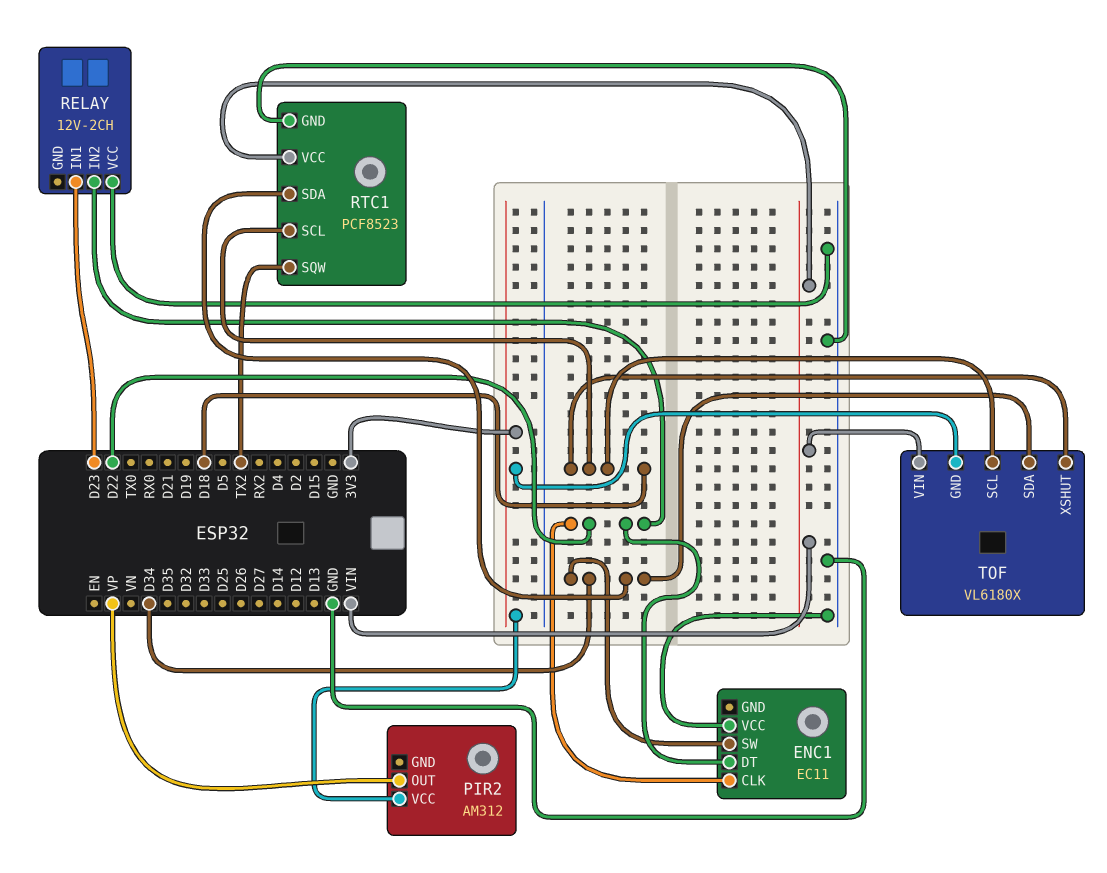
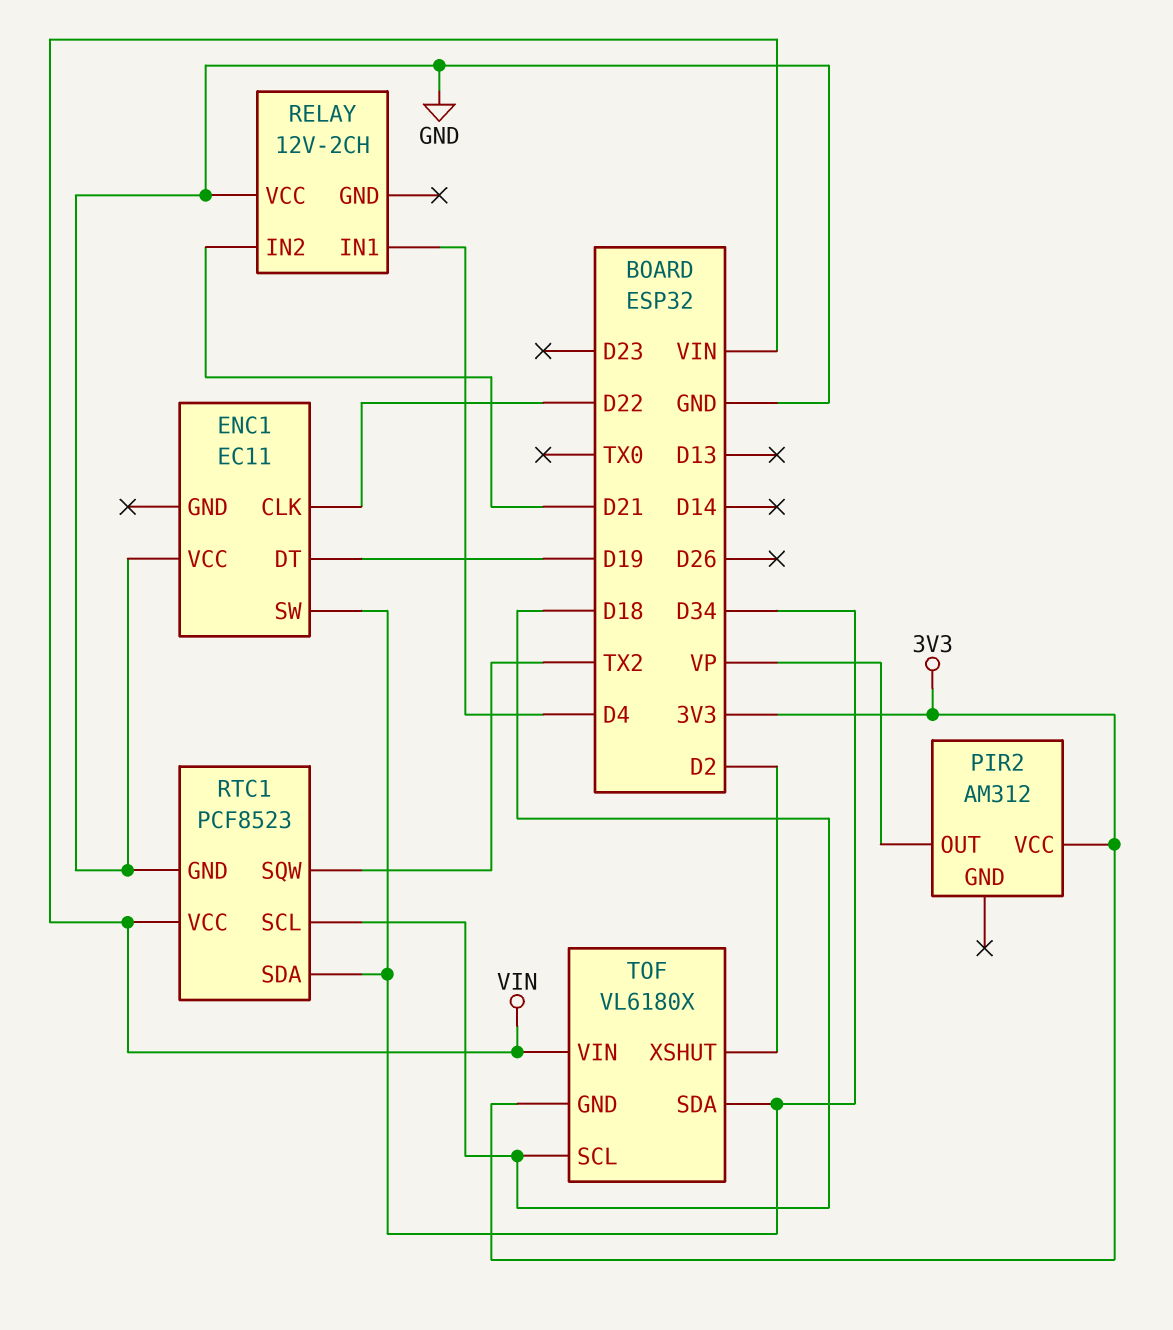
ENC1 pin DT: D22 -> D19
RELAY pin IN1: D23 -> D4
RELAY pin IN2: D22 -> D21
TOF pin XSHUT: D18 -> D2

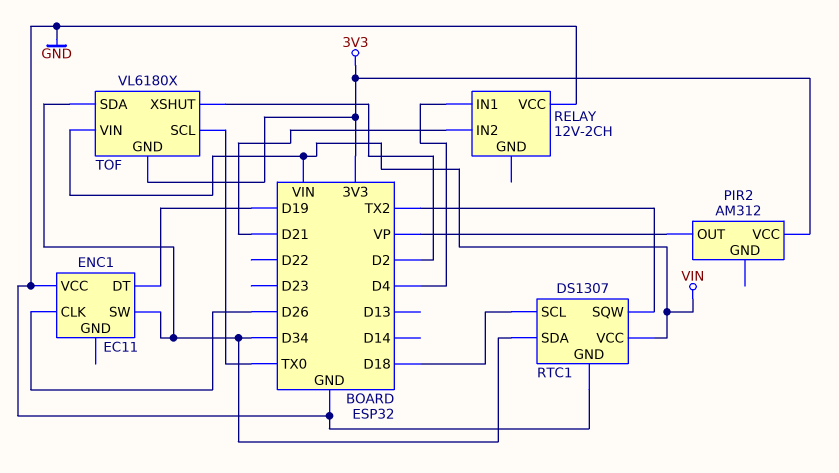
ENC1 pin CLK: D22 -> D26
RTC1: PCF8523 -> DS1307
TOF pin SCL: D18 -> TX0

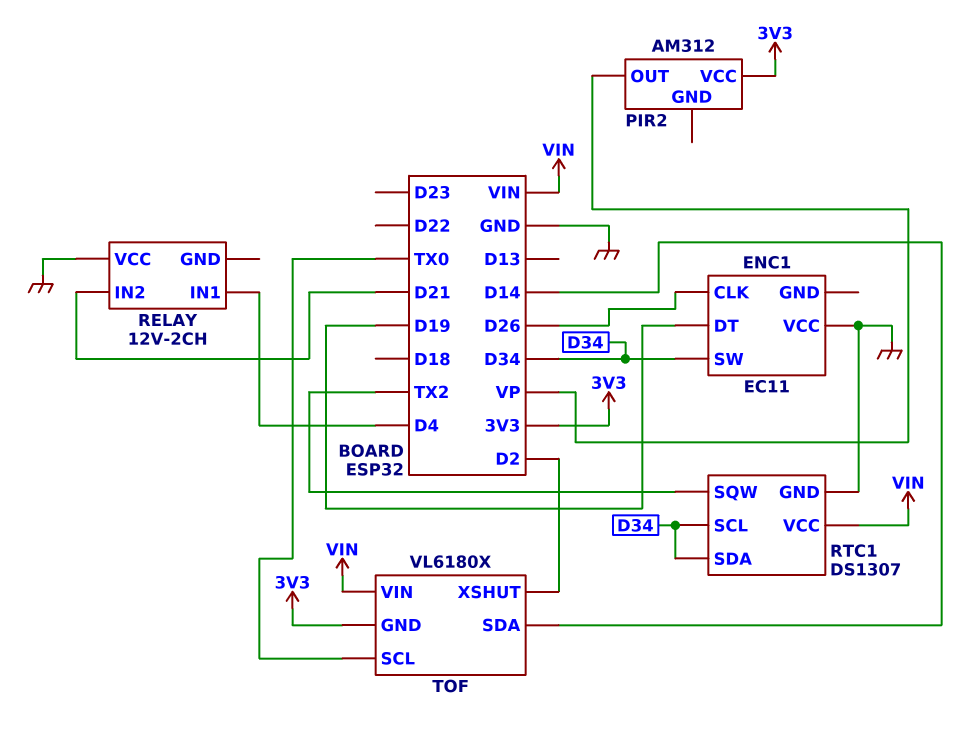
RTC1 pin SCL: D18 -> D34
TOF pin SDA: D34 -> D14

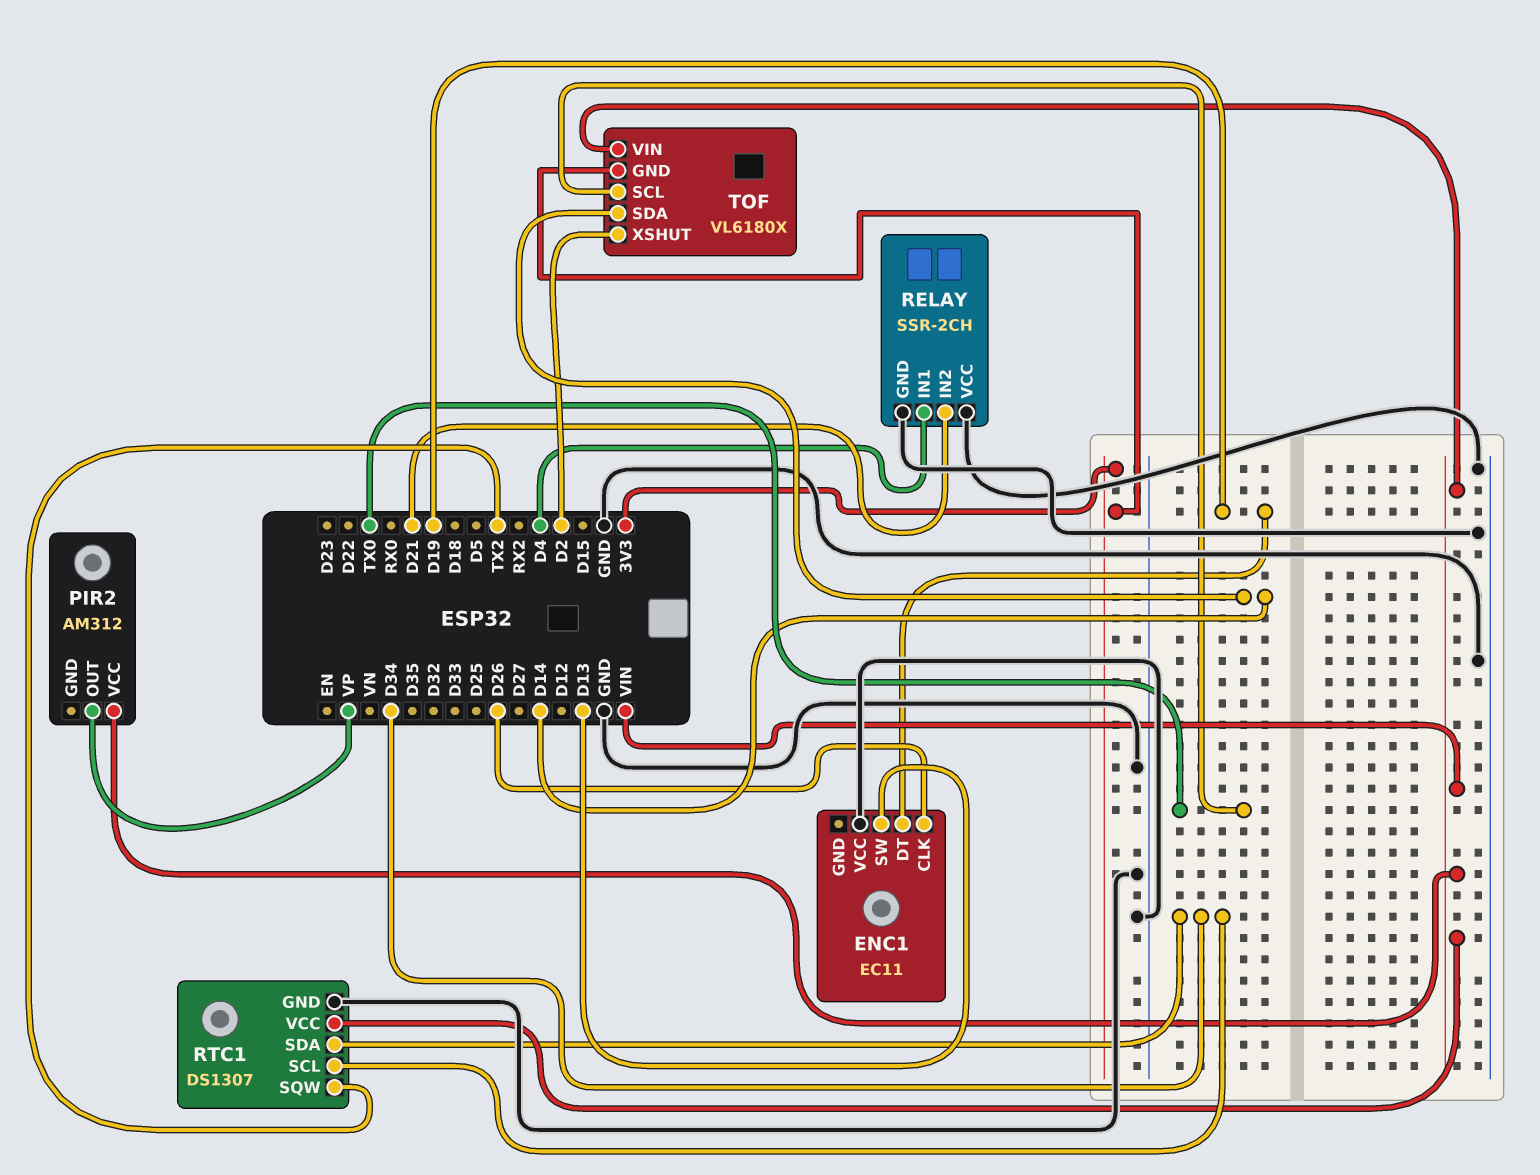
ENC1 pin SW: D34 -> D13
PIR2 pin VCC: 3V3 -> VIN
RELAY: 12V-2CH -> SSR-2CH
RELAY pin GND: none -> GND

